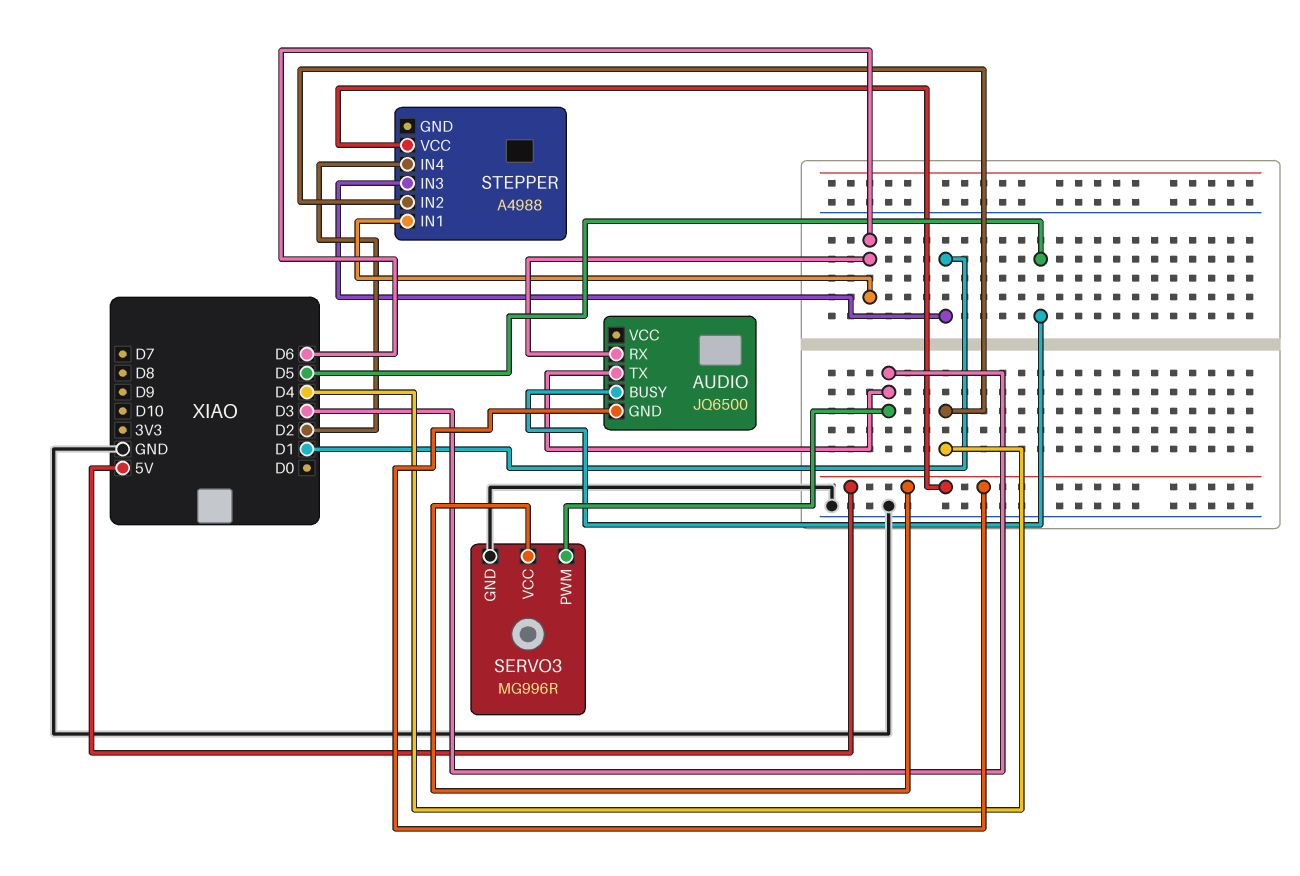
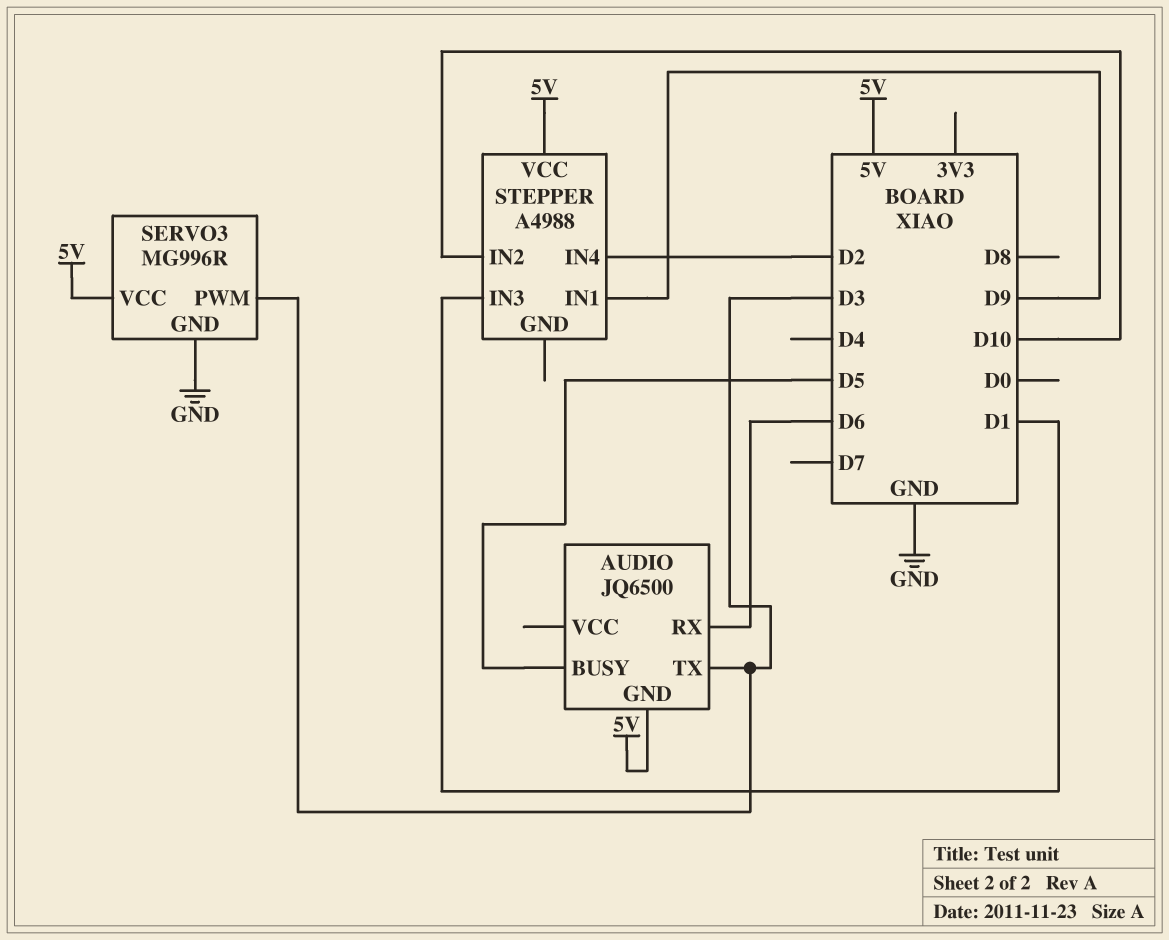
STEPPER pin IN1: D6 -> D9
STEPPER pin IN2: D4 -> D10

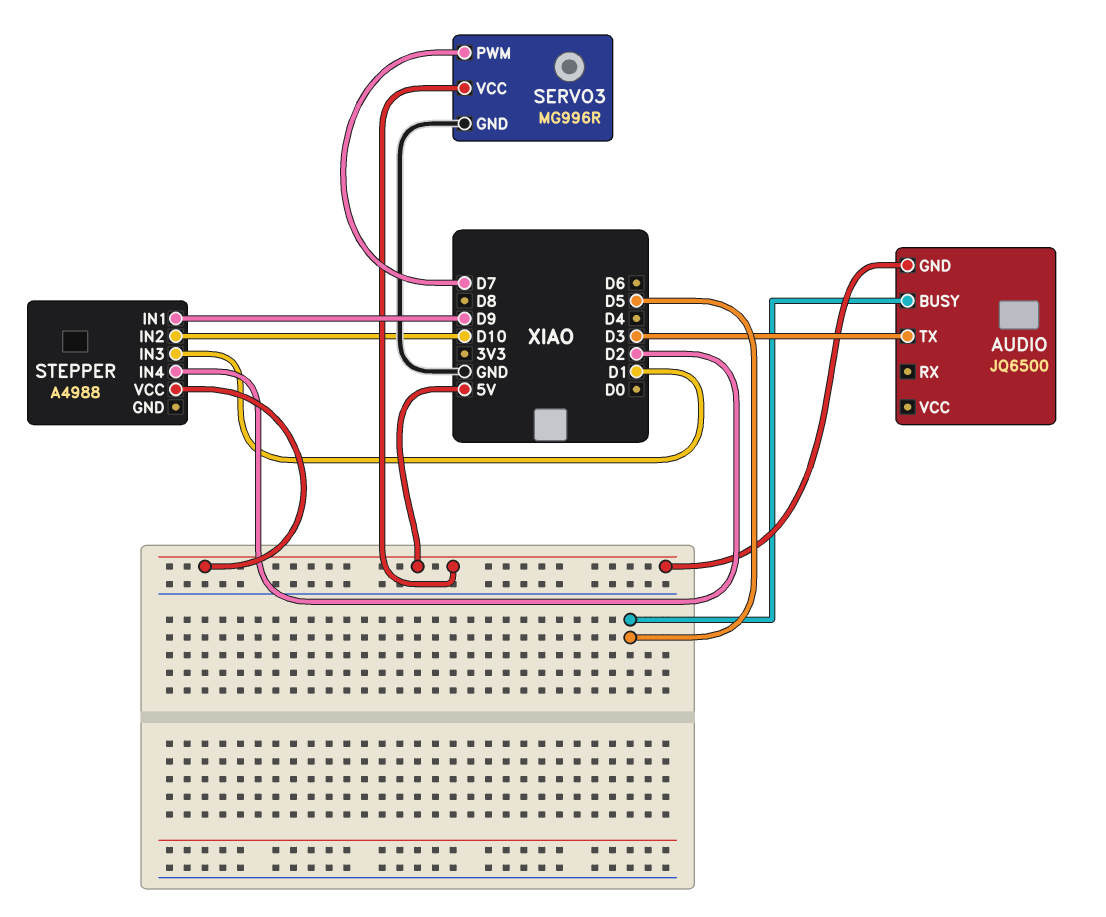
AUDIO pin RX: D6 -> none
SERVO3 pin PWM: D3 -> D7

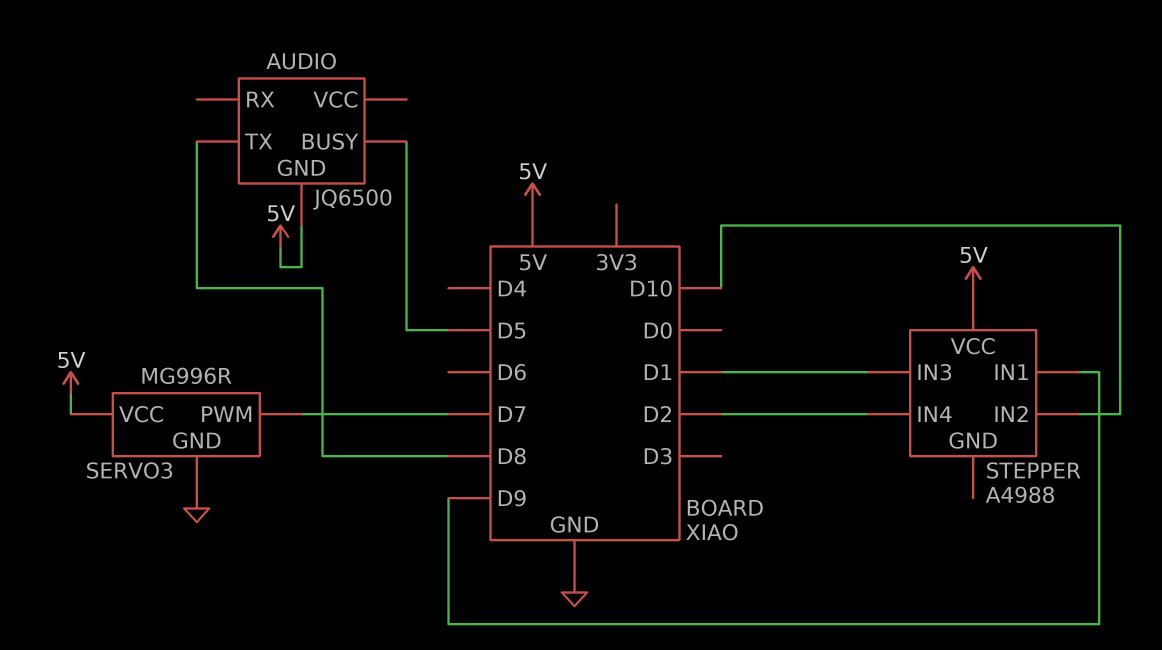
AUDIO pin TX: D3 -> D8

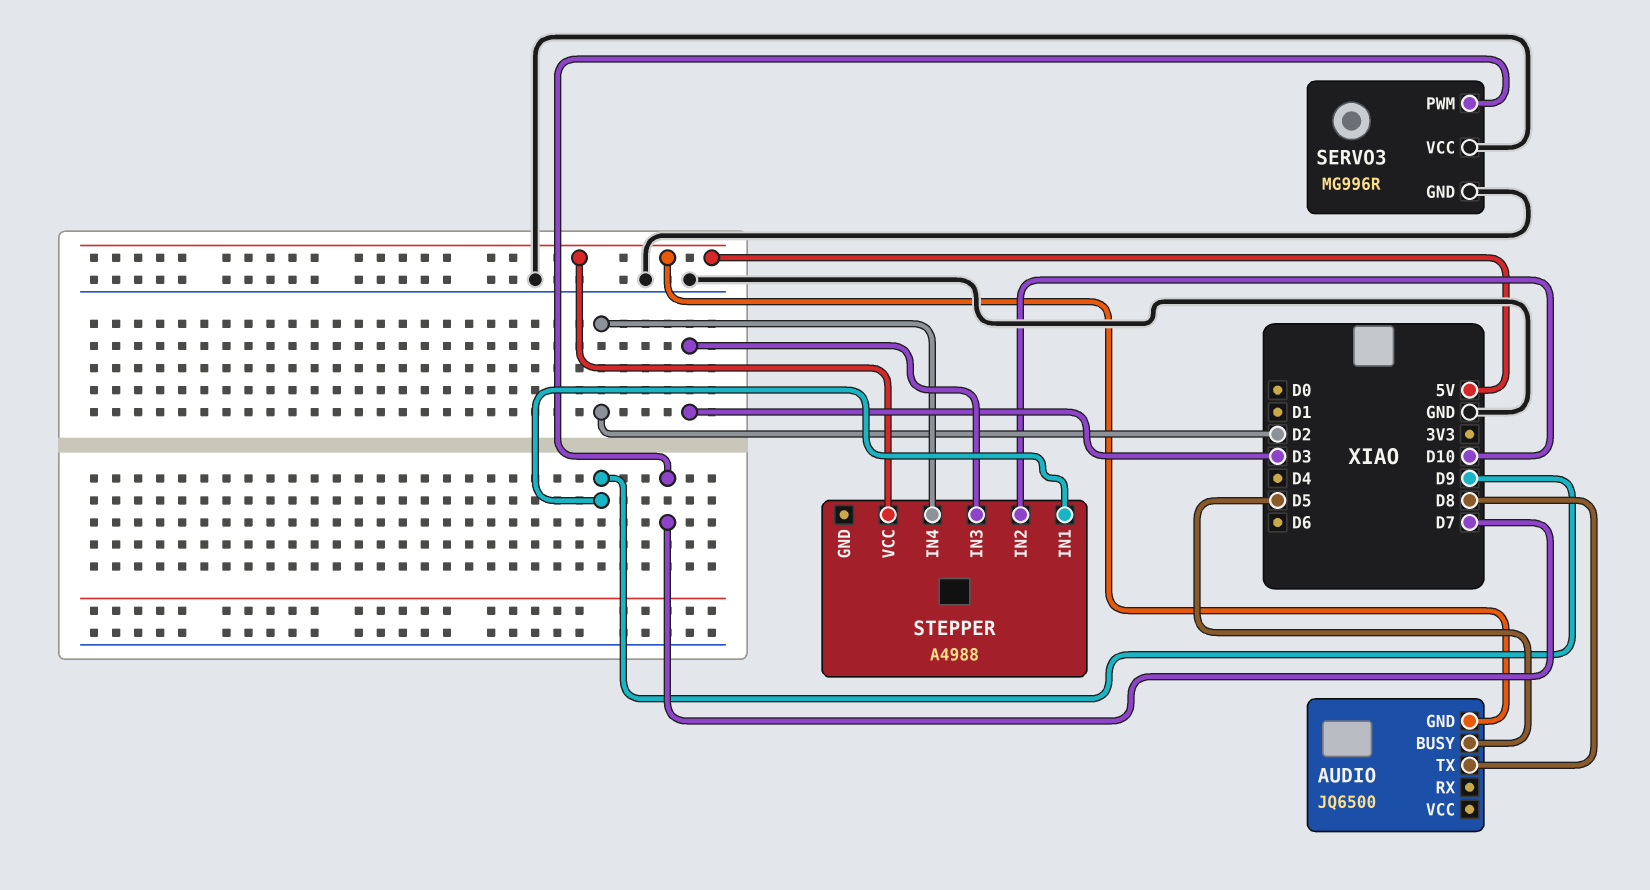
SERVO3 pin VCC: 5V -> GND
STEPPER pin IN3: D1 -> D3

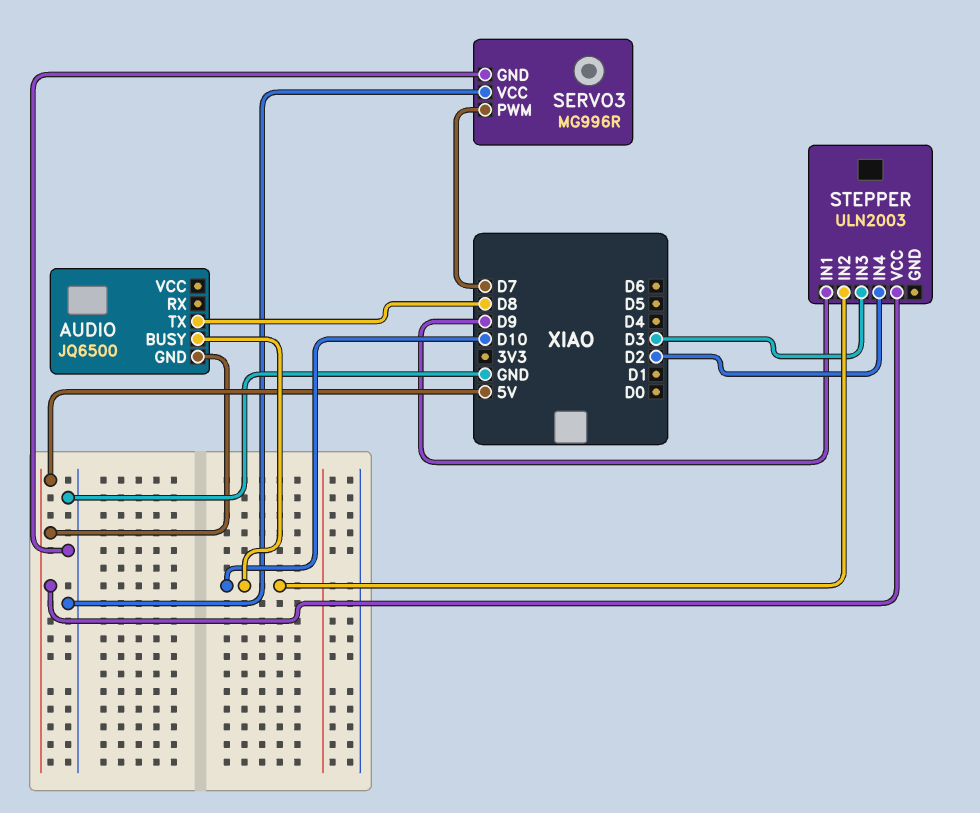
AUDIO pin BUSY: D5 -> D10
STEPPER: A4988 -> ULN2003

